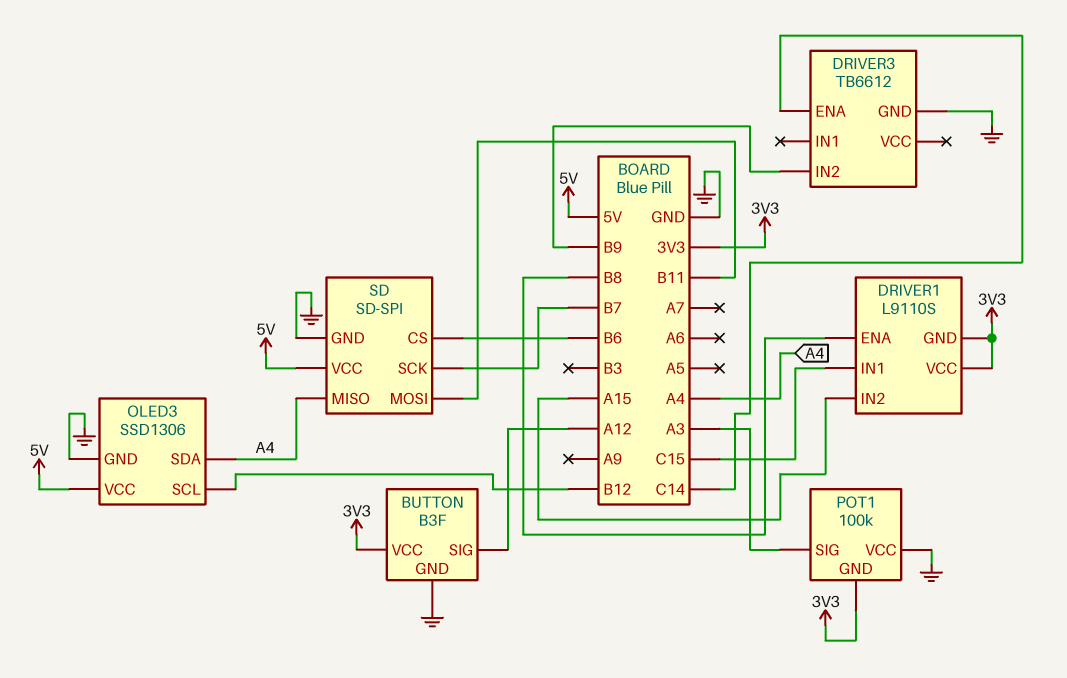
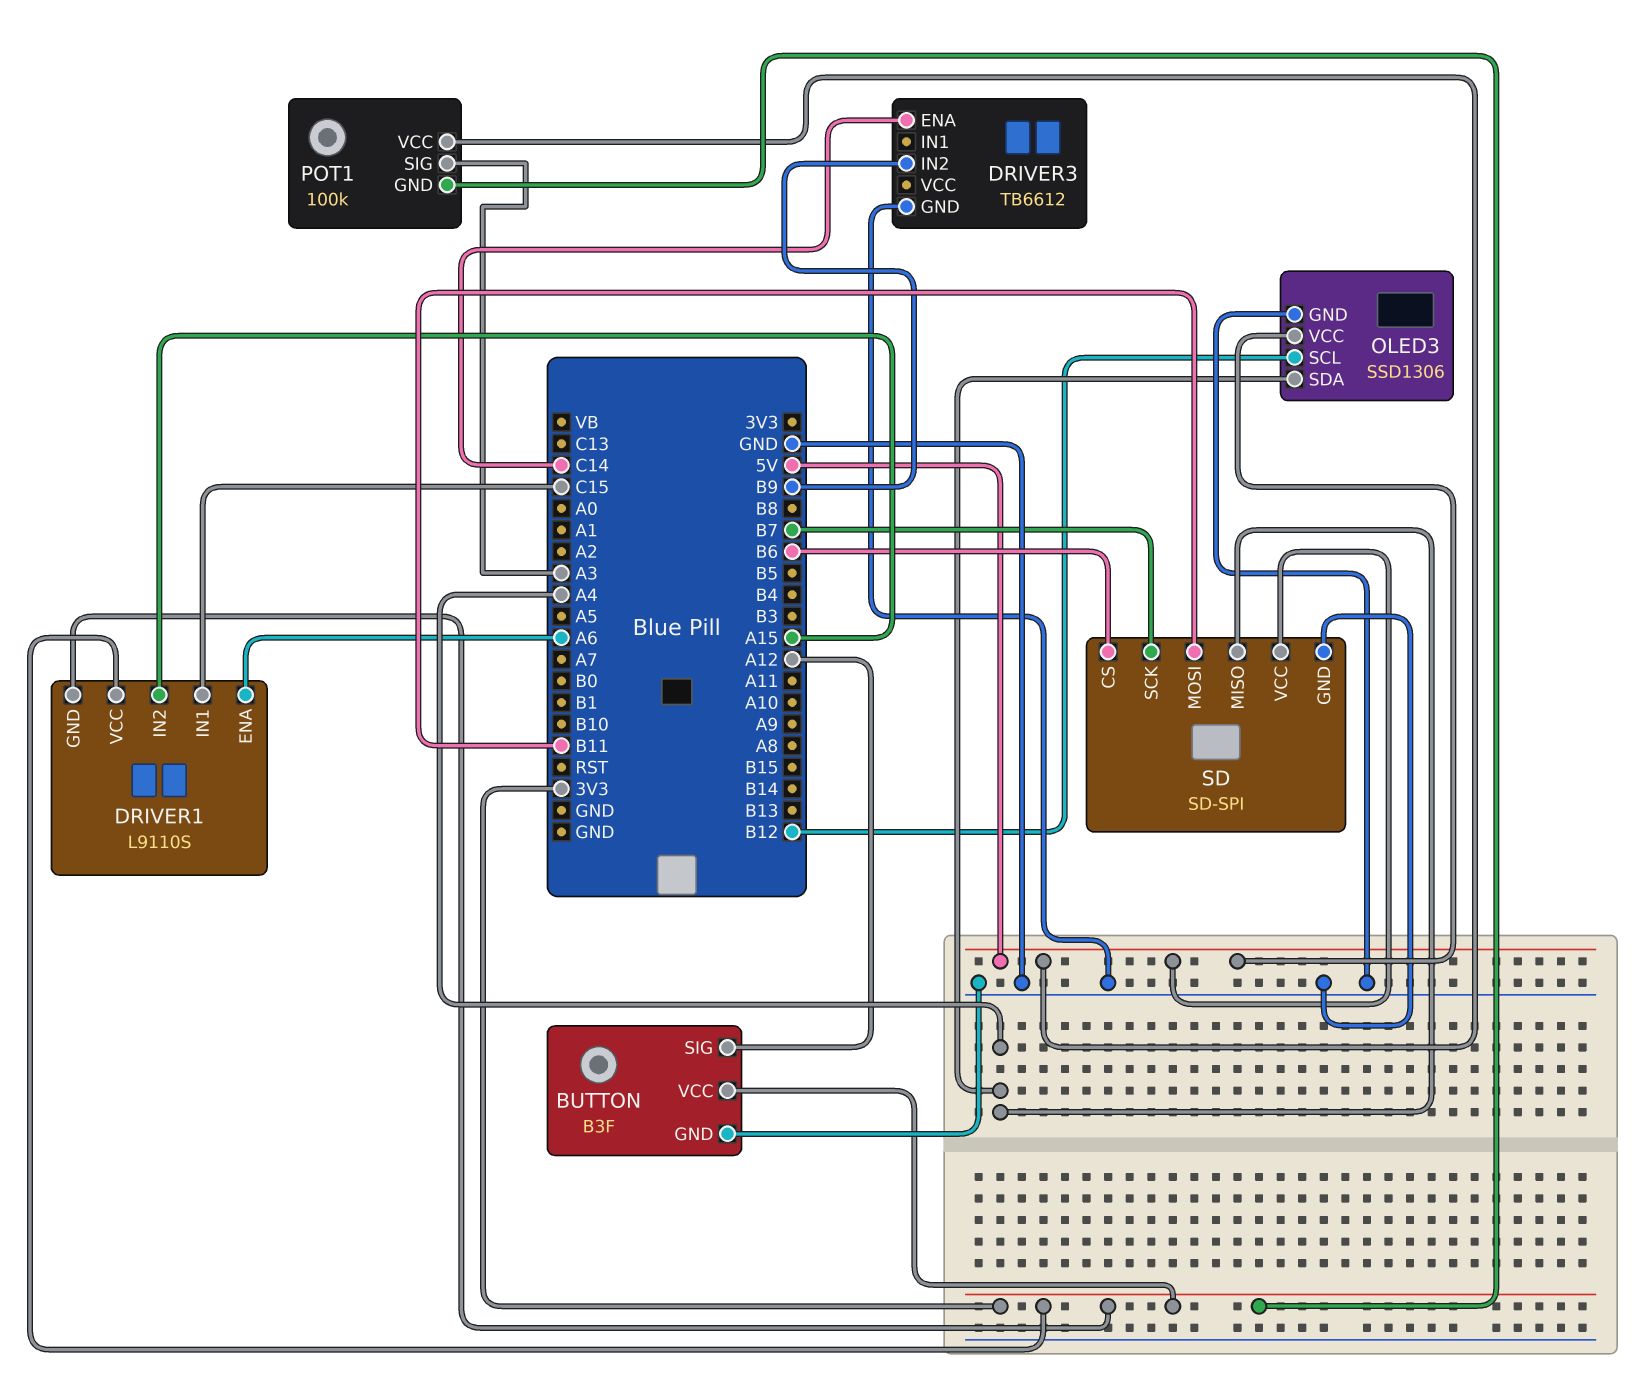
DRIVER1 pin ENA: B8 -> A6
POT1 pin VCC: GND -> 5V

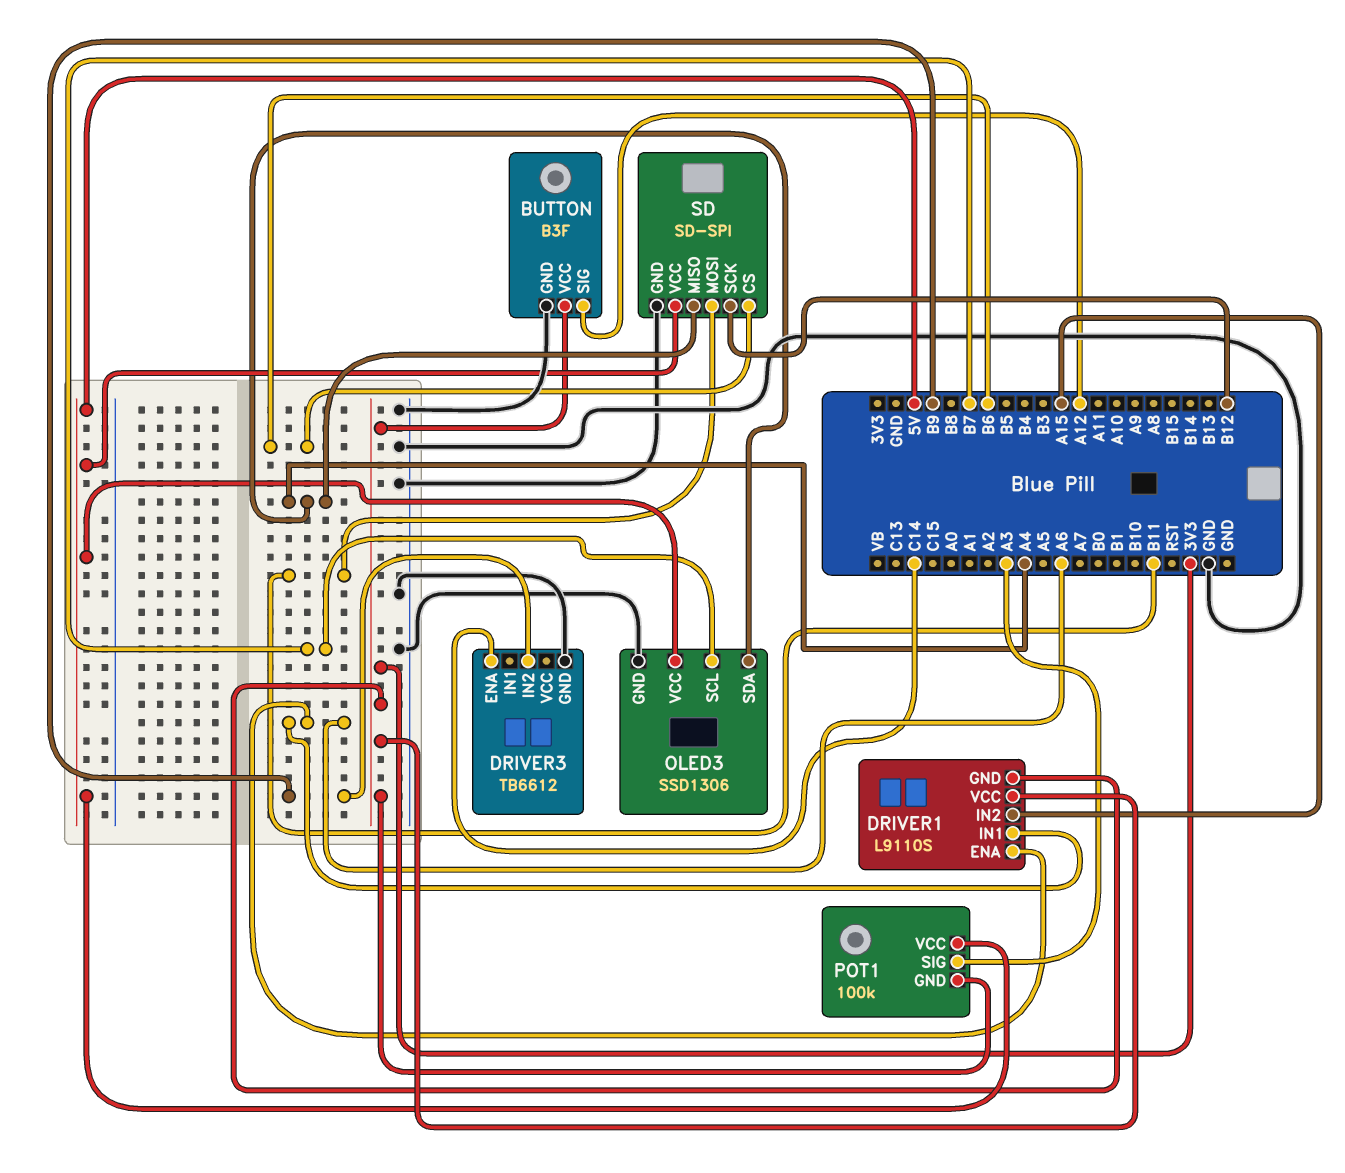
DRIVER1 pin IN1: C15 -> A6
OLED3 pin SCL: B12 -> B7
SD pin SCK: B7 -> B12

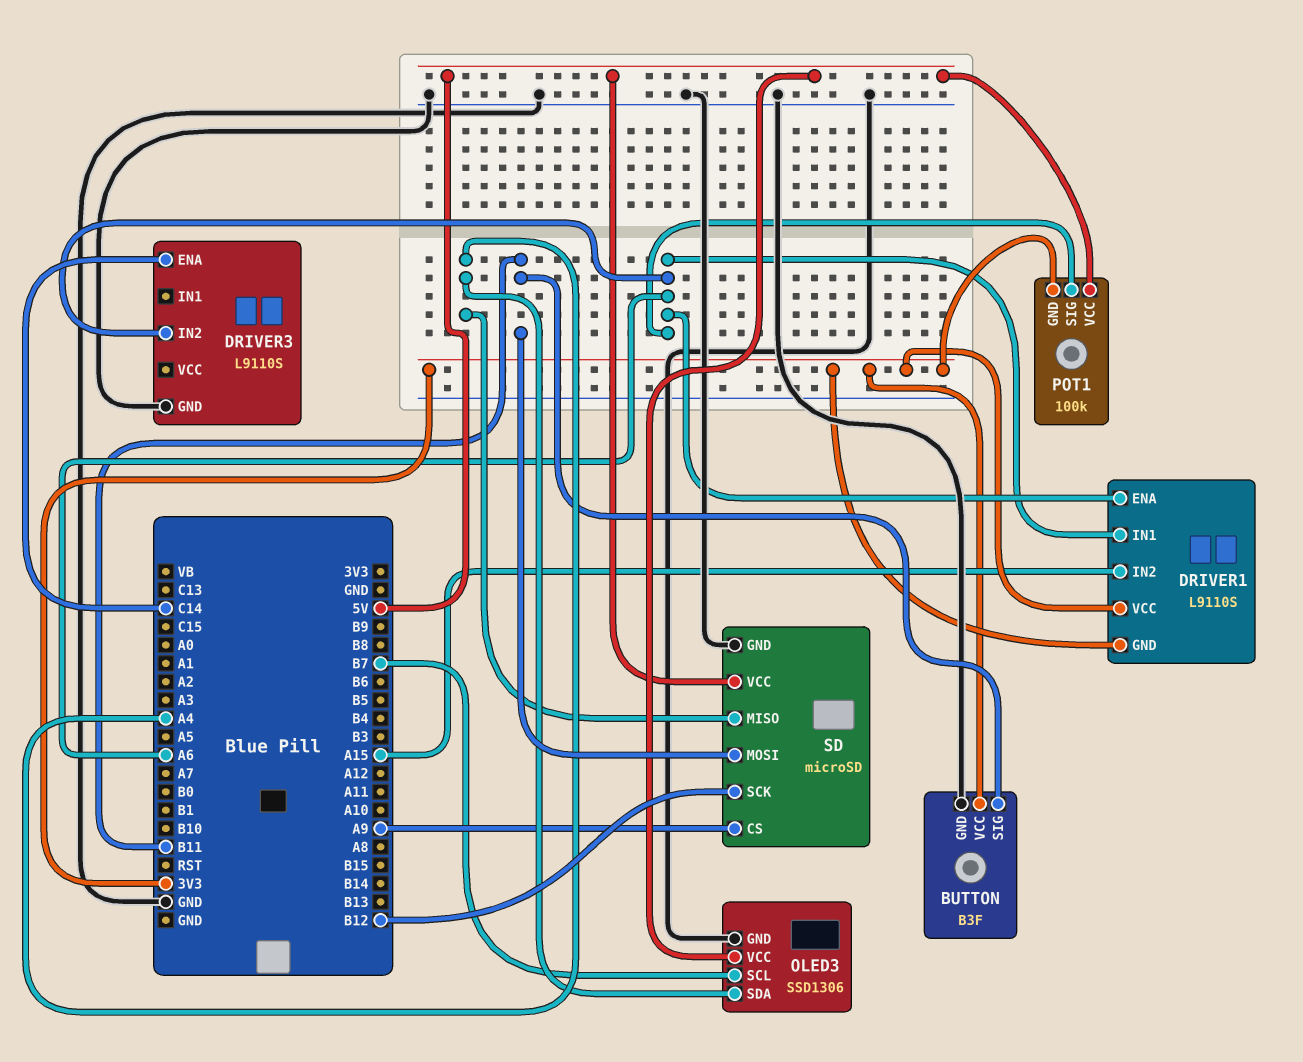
BUTTON pin SIG: A12 -> B11
DRIVER3: TB6612 -> L9110S
DRIVER3 pin IN2: B9 -> A6
POT1 pin SIG: A3 -> A6
SD: SD-SPI -> microSD
SD pin CS: B6 -> A9

